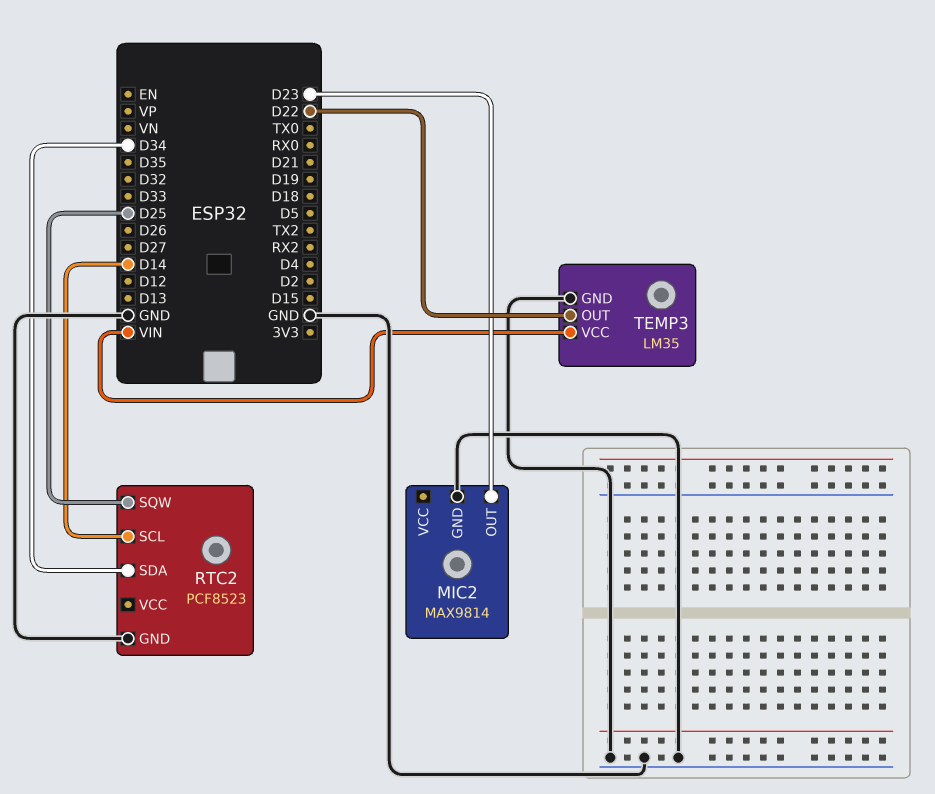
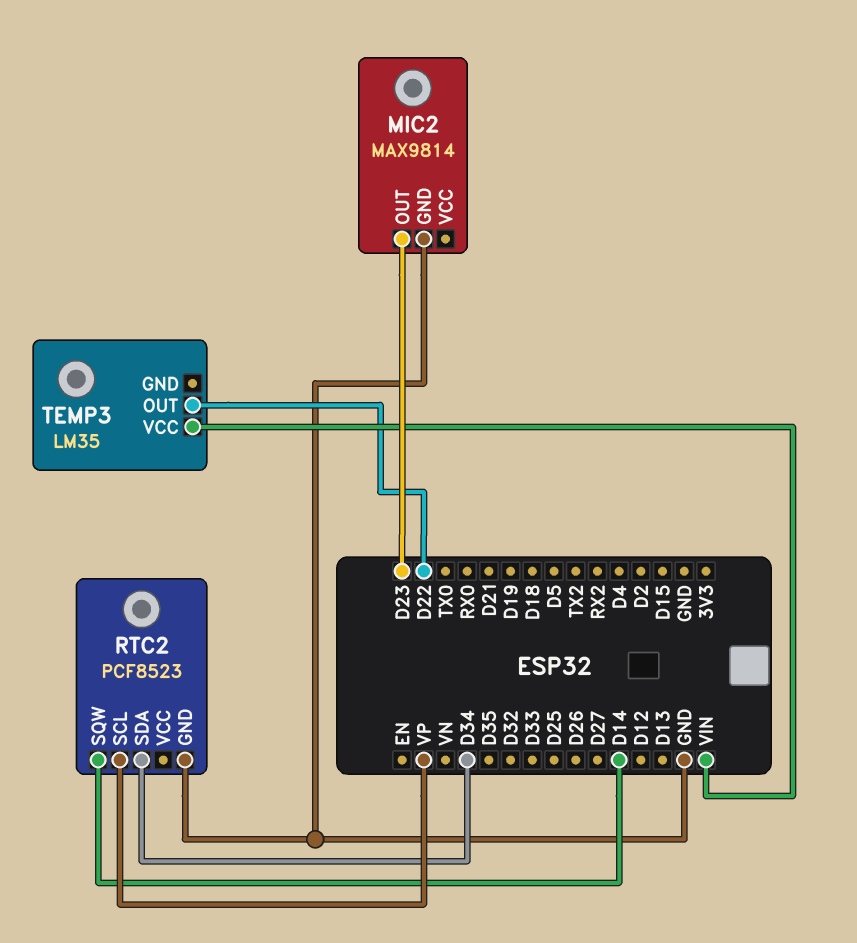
RTC2 pin SCL: D14 -> VP
RTC2 pin SQW: D25 -> D14
TEMP3 pin GND: GND -> none

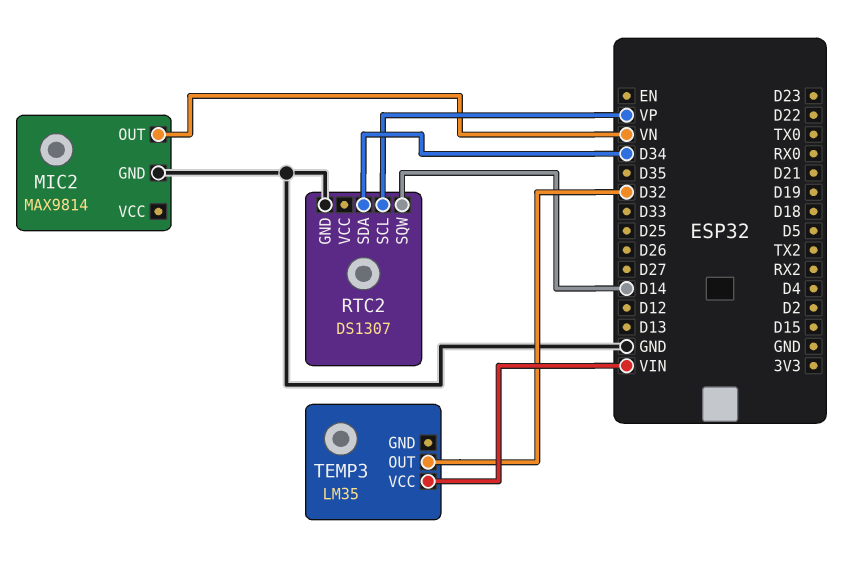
MIC2 pin OUT: D23 -> VN
RTC2: PCF8523 -> DS1307
TEMP3 pin OUT: D22 -> D32

